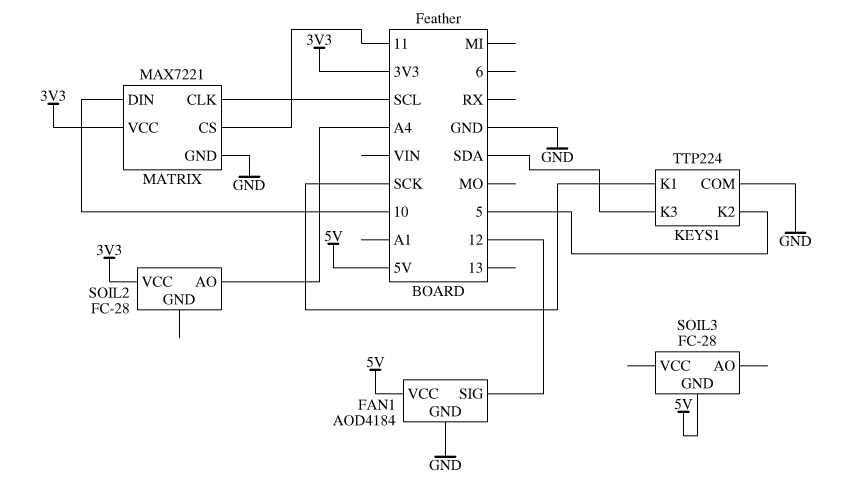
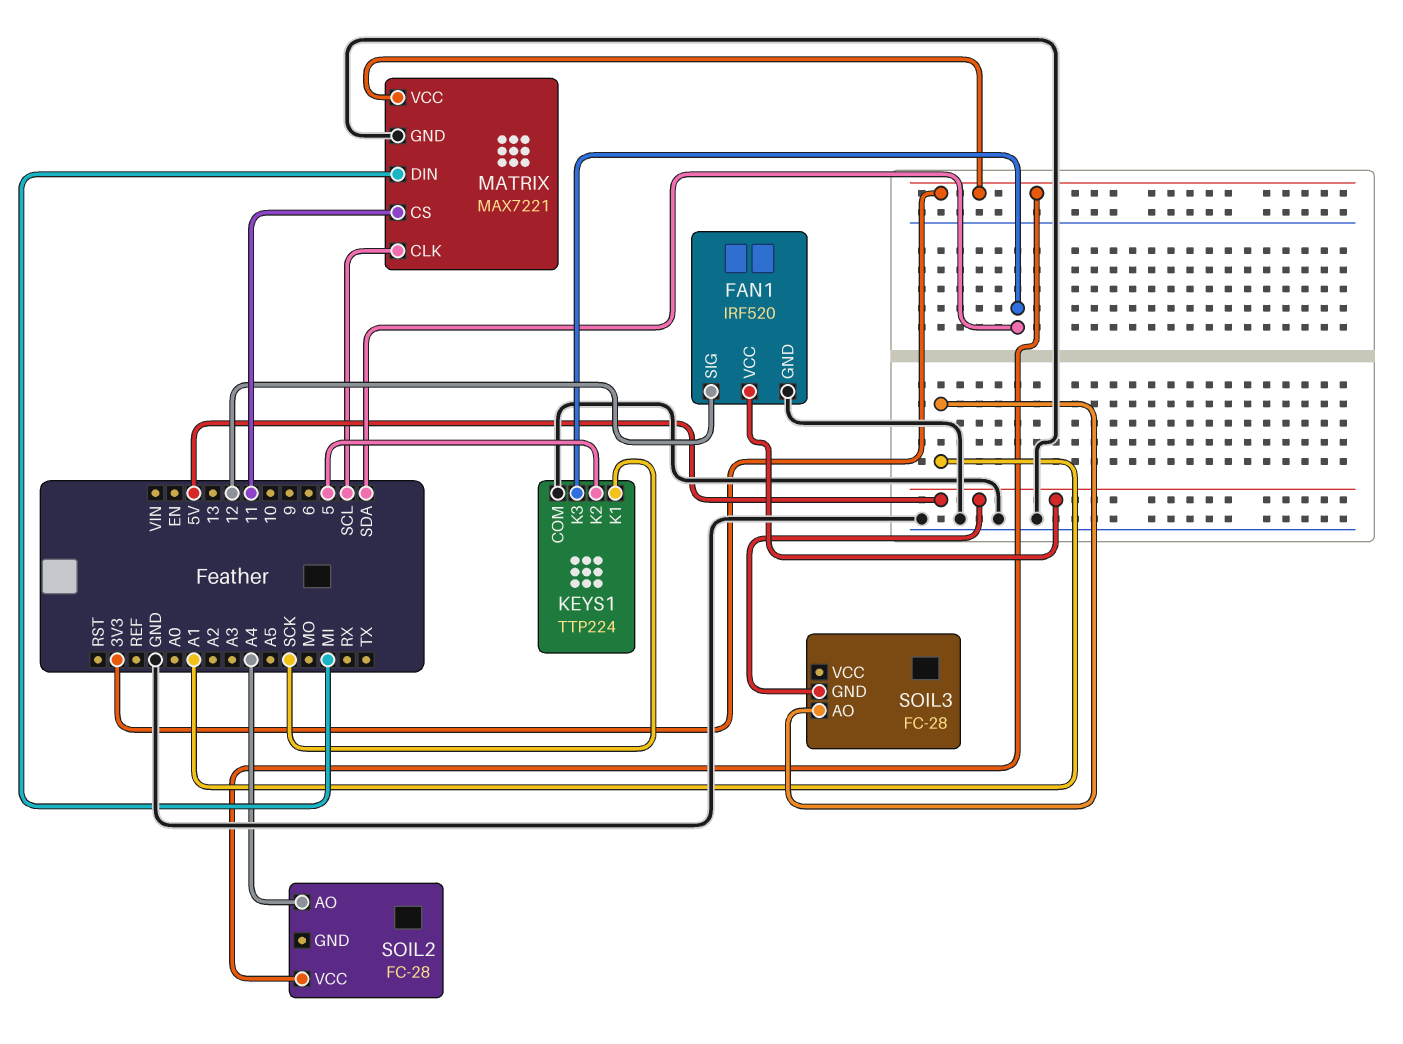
FAN1: AOD4184 -> IRF520
MATRIX pin DIN: 10 -> MI
SOIL3 pin AO: none -> A1

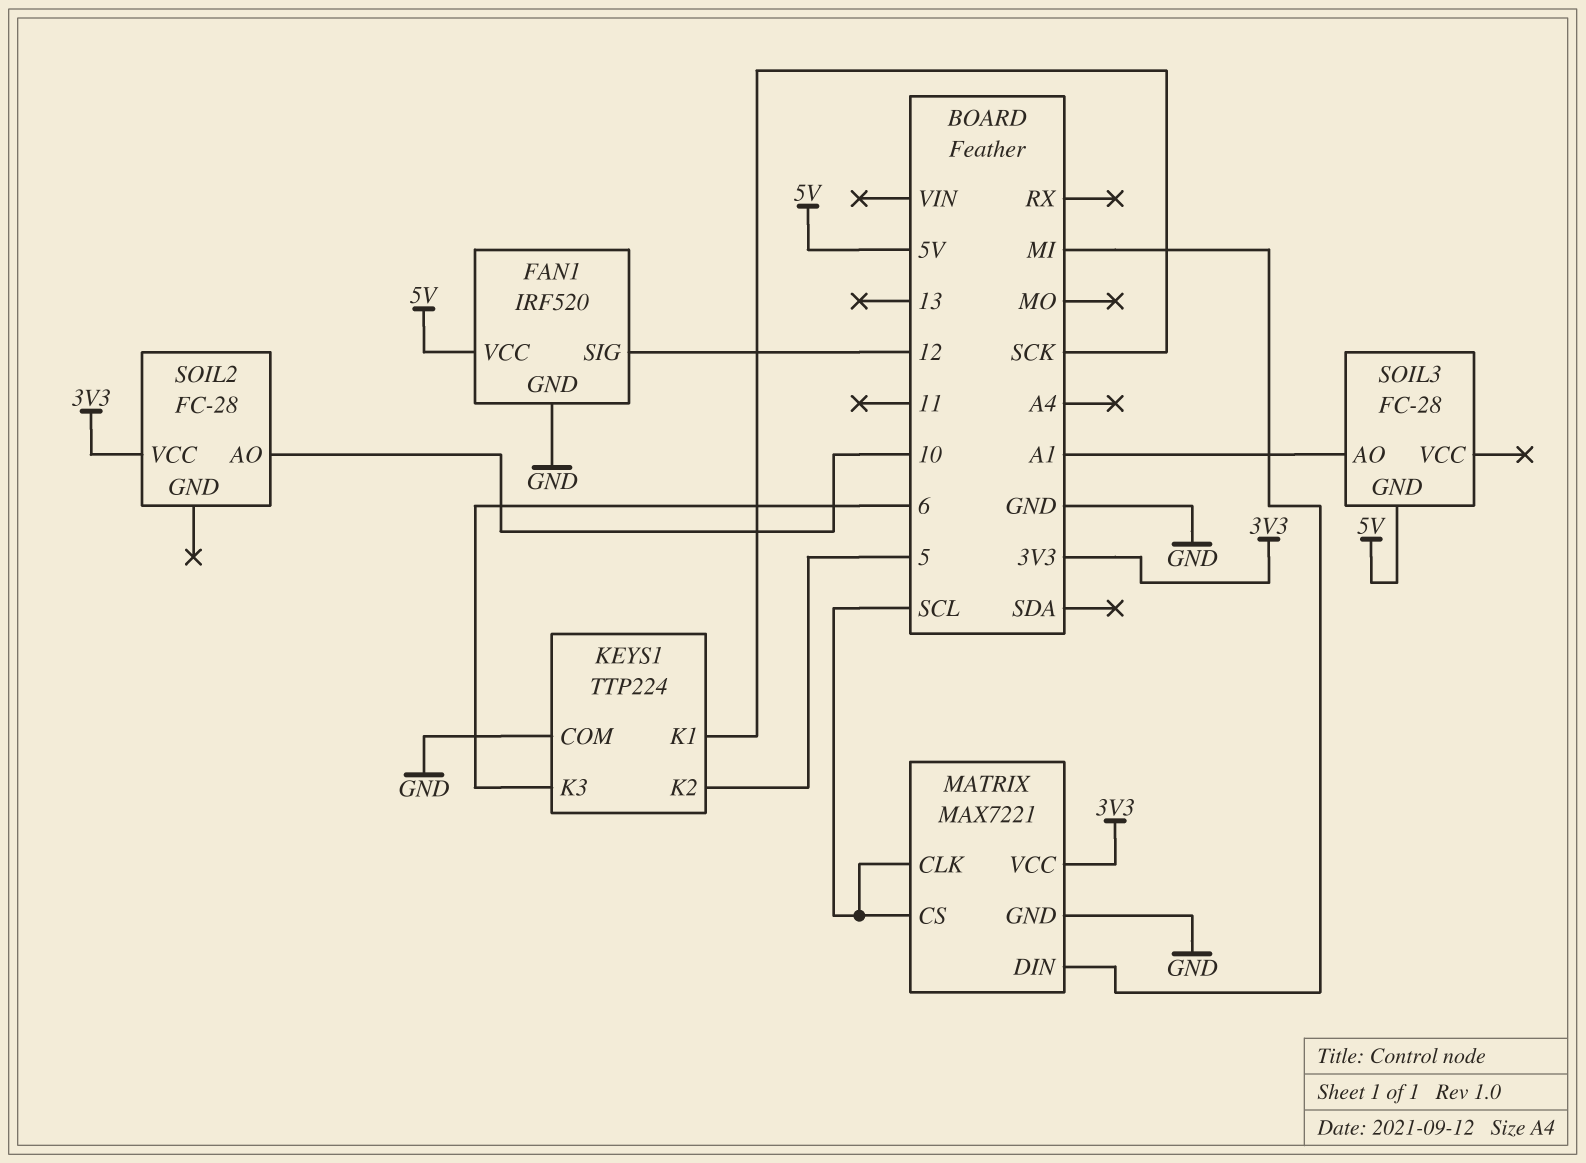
KEYS1 pin K3: SDA -> 6
MATRIX pin CS: 11 -> SCL
SOIL2 pin AO: A4 -> 10

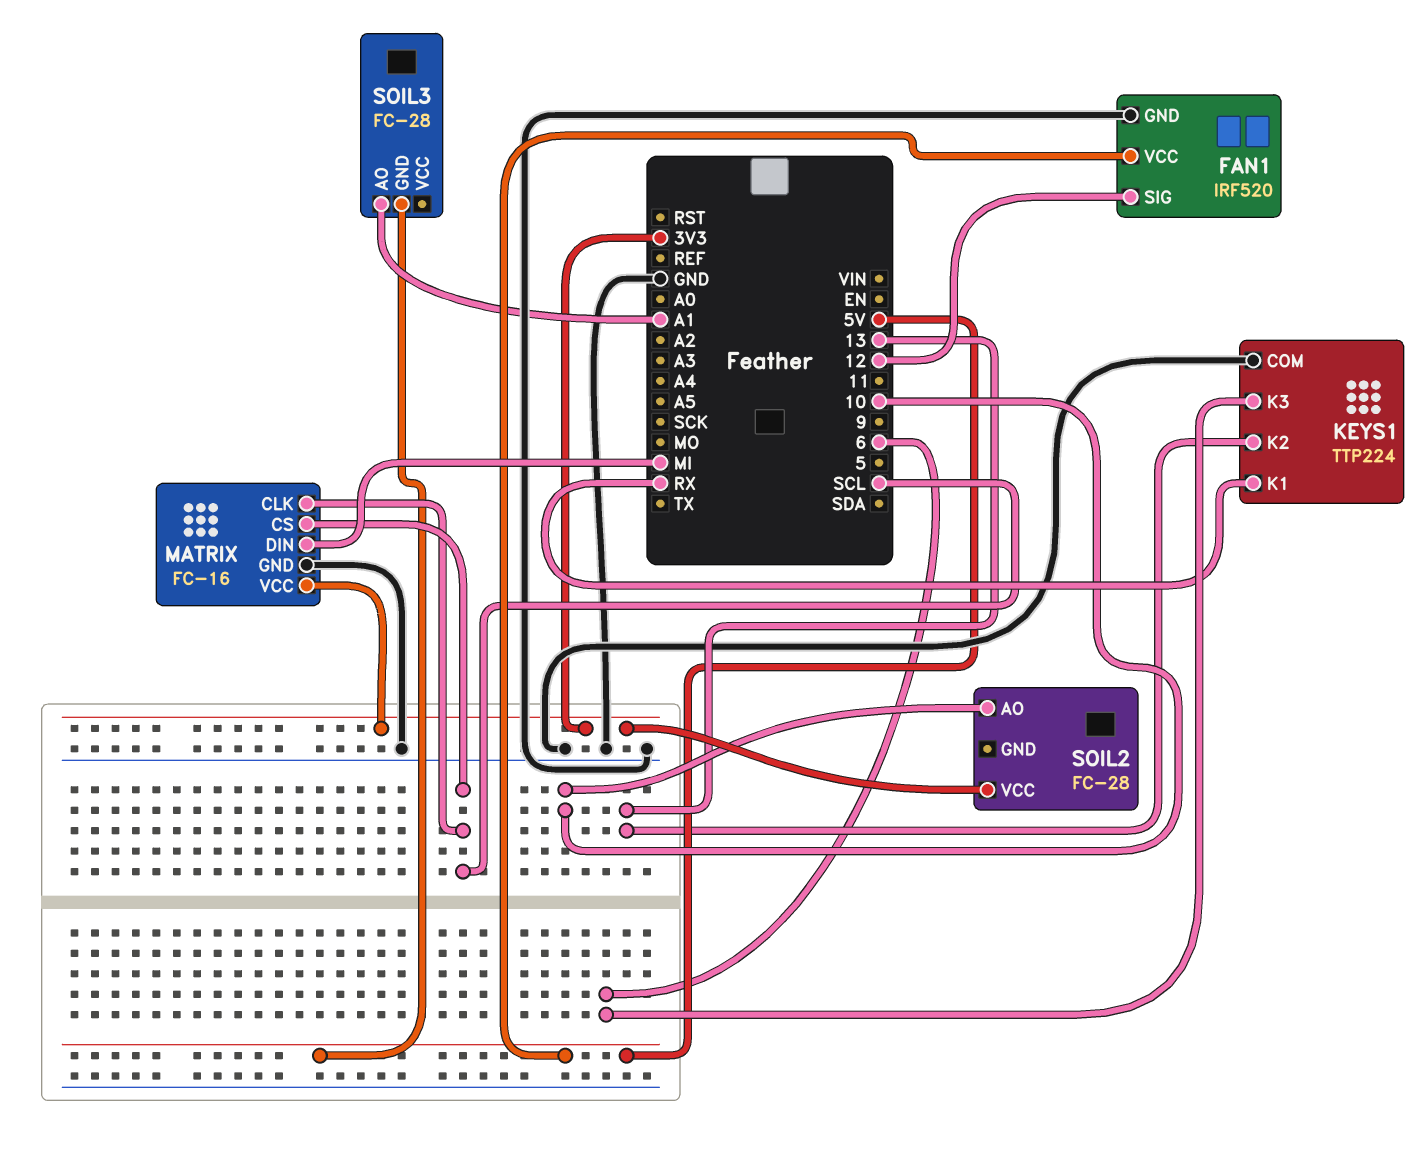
KEYS1 pin K1: SCK -> RX
KEYS1 pin K2: 5 -> 13
MATRIX: MAX7221 -> FC-16

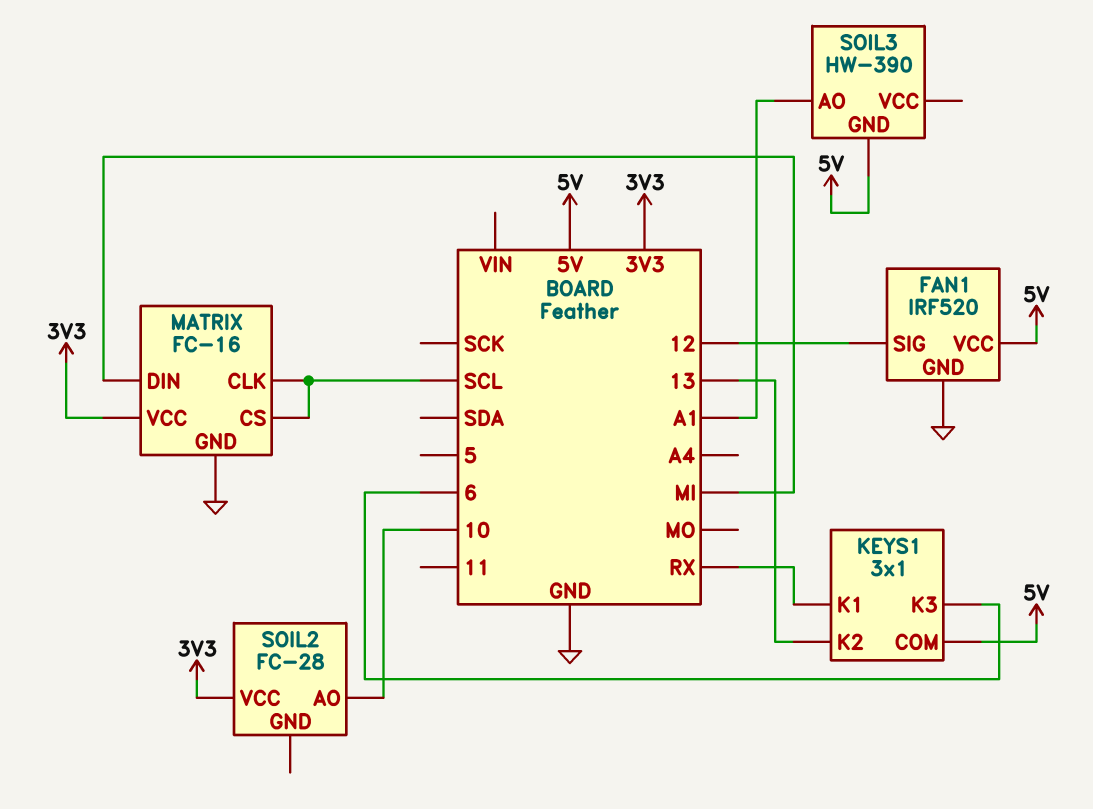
KEYS1: TTP224 -> 3x1
KEYS1 pin COM: GND -> 5V
SOIL3: FC-28 -> HW-390

